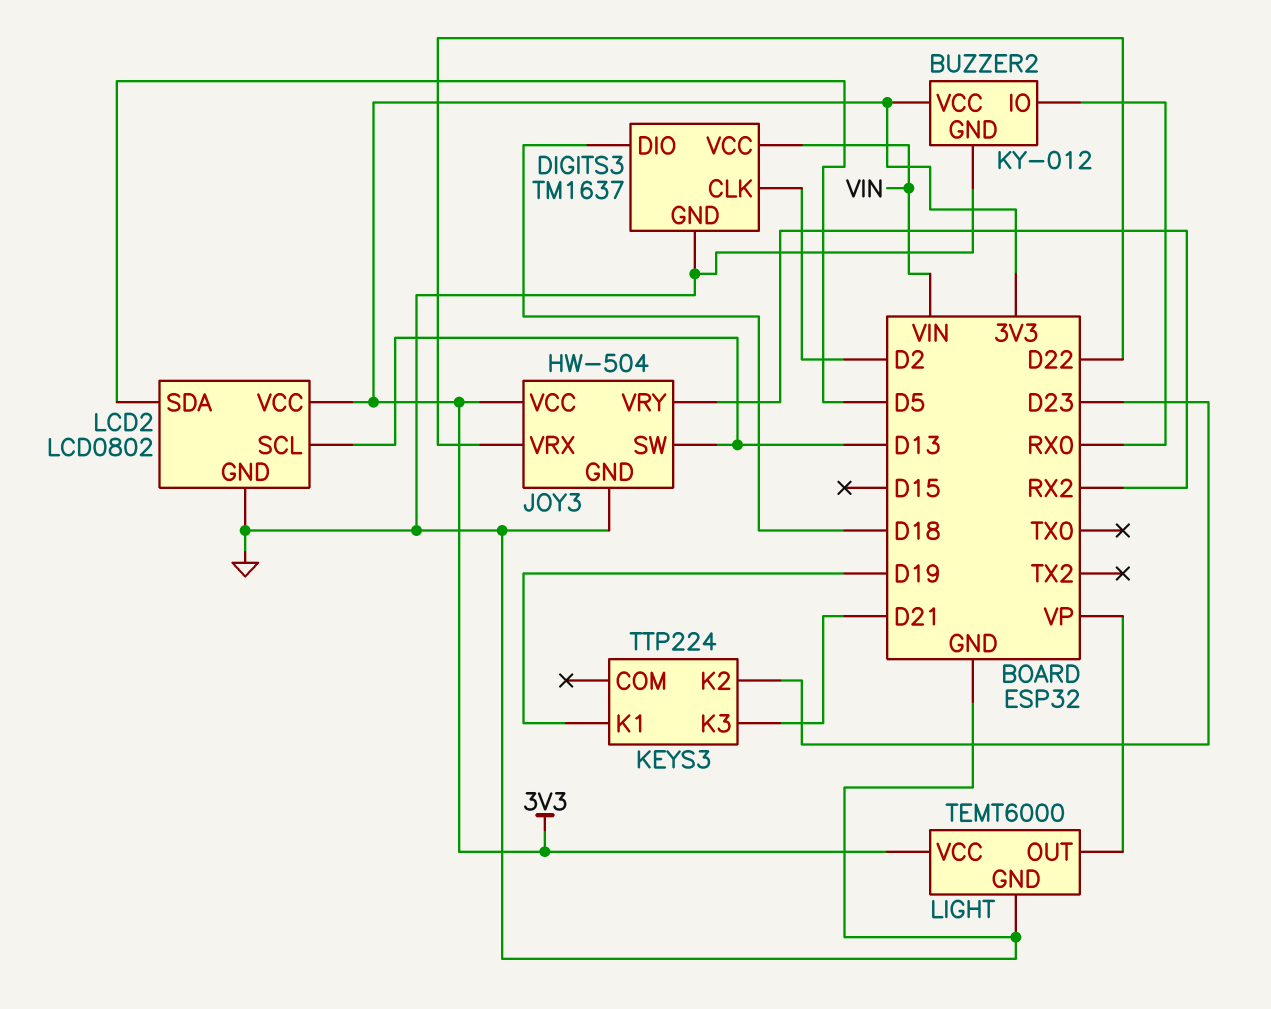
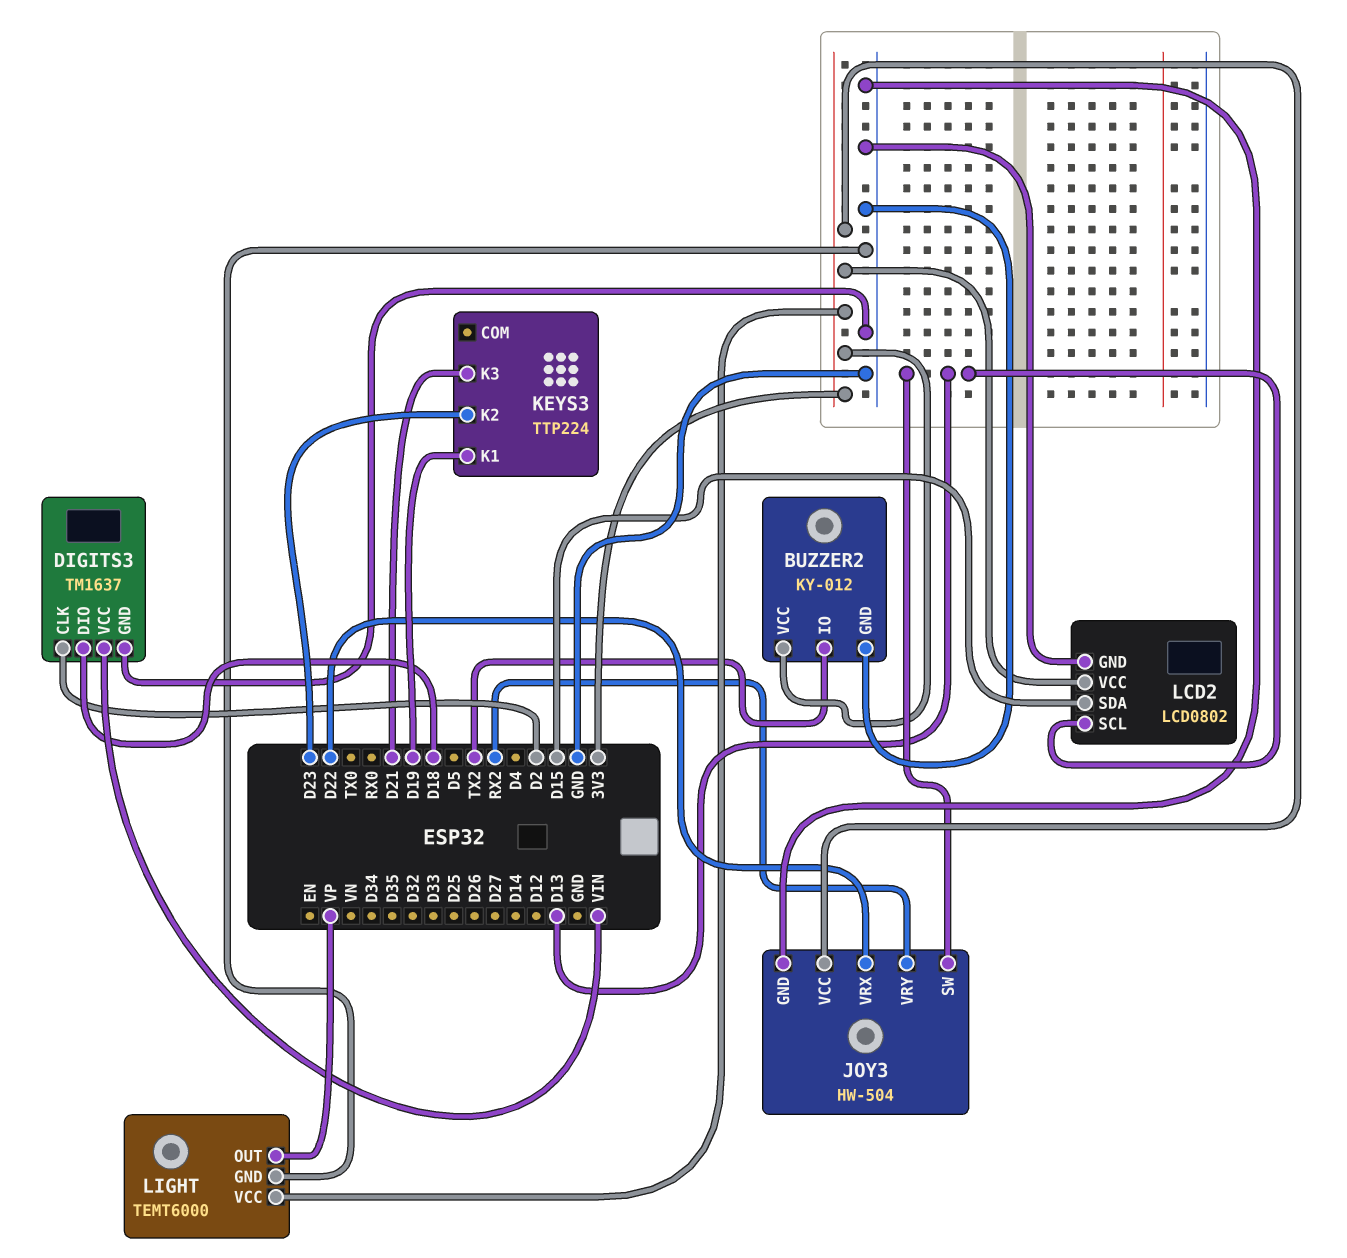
BUZZER2 pin IO: RX0 -> TX2
LCD2 pin SDA: D5 -> D15

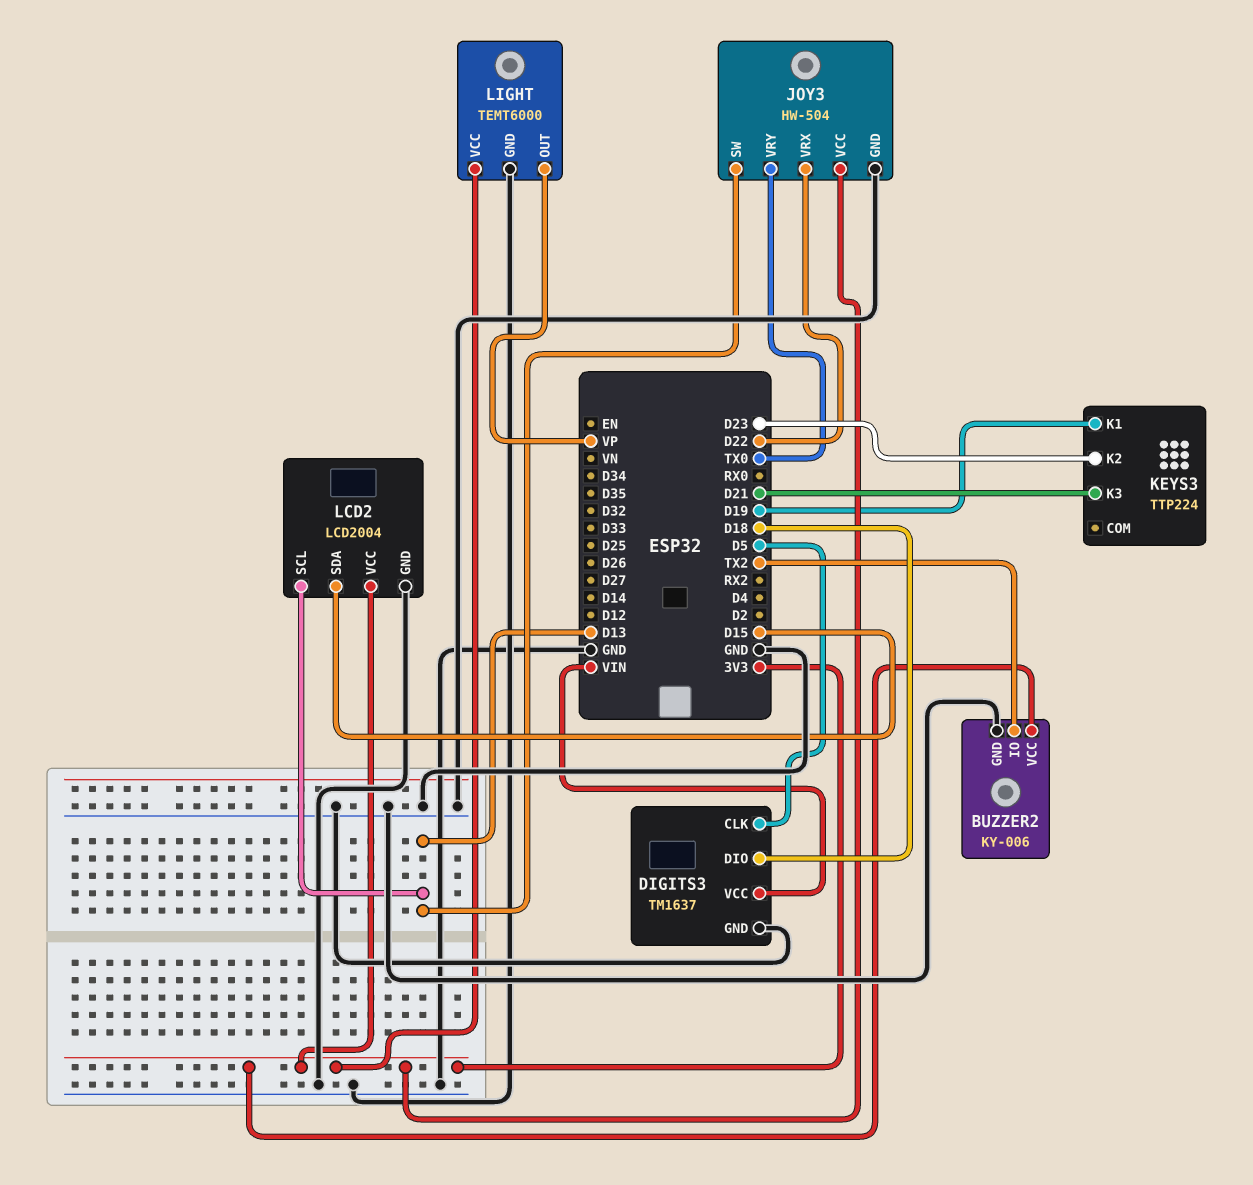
BUZZER2: KY-012 -> KY-006
DIGITS3 pin CLK: D2 -> D5
JOY3 pin VRY: RX2 -> TX0
LCD2: LCD0802 -> LCD2004

